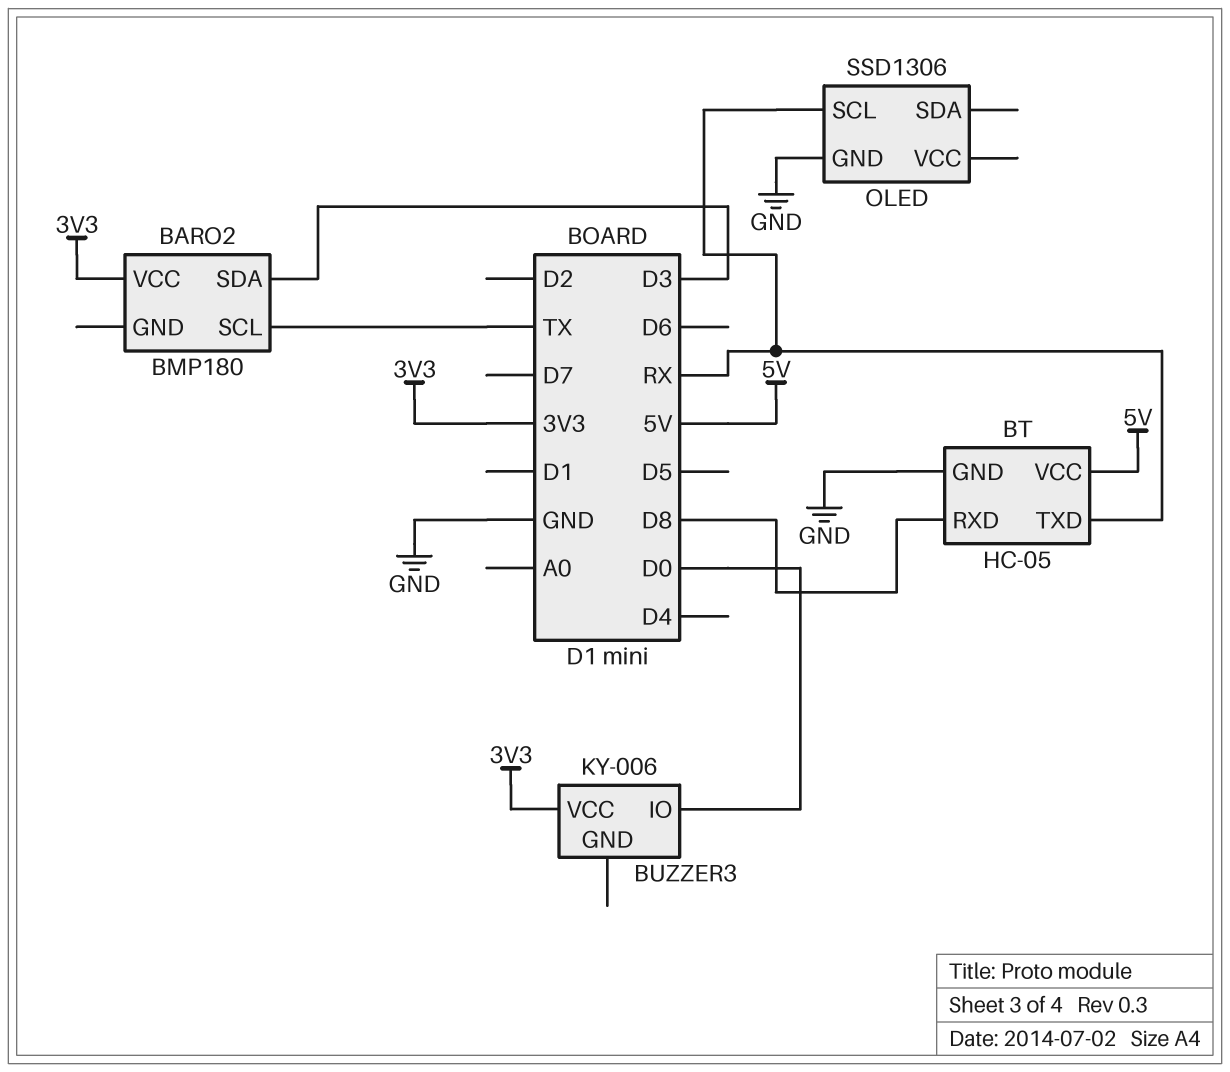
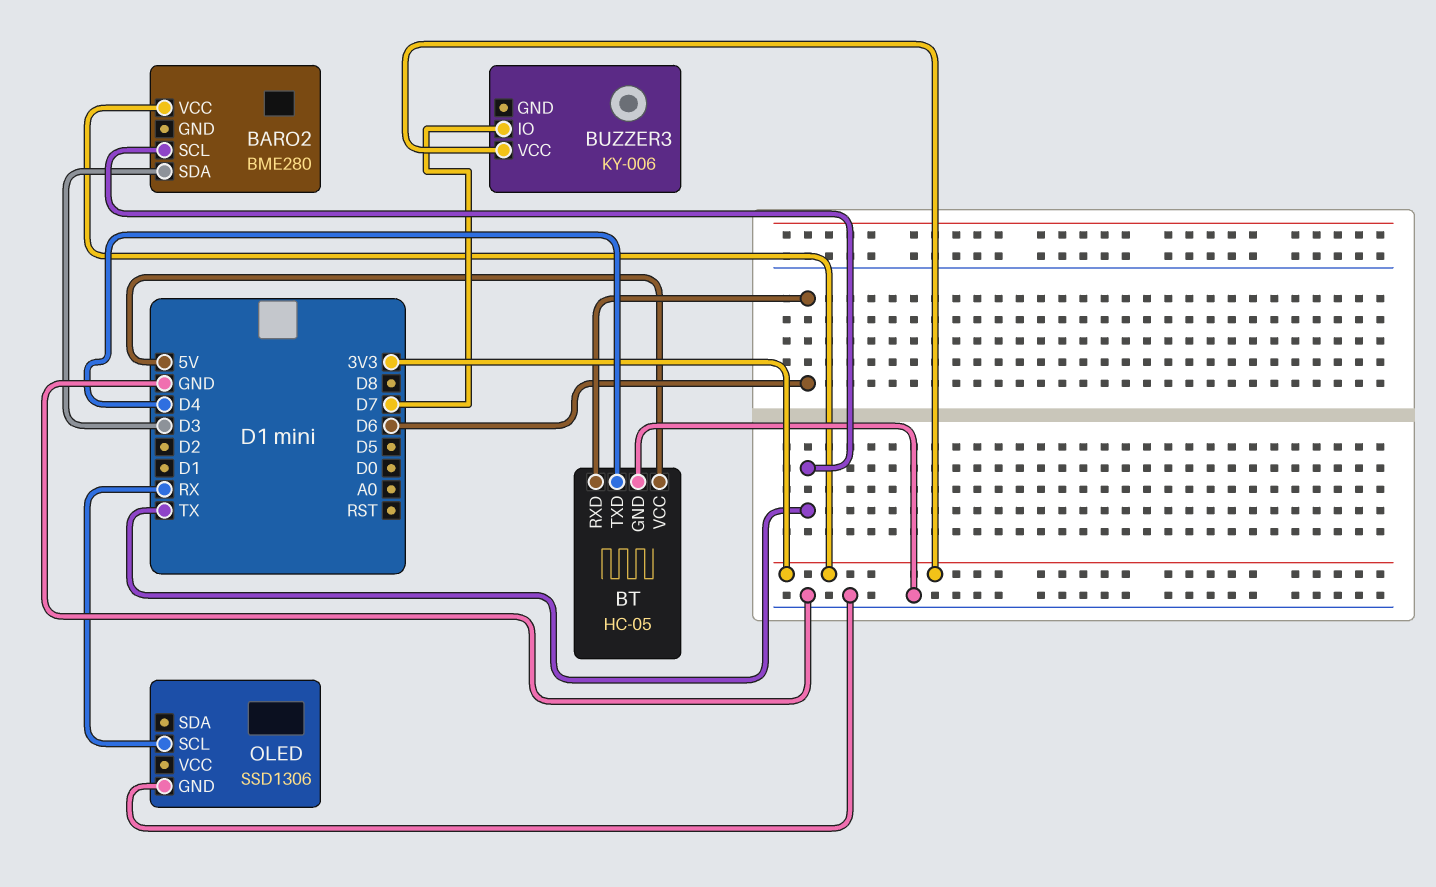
BARO2: BMP180 -> BME280
BT pin RXD: D8 -> D6
BT pin TXD: RX -> D4
BUZZER3 pin IO: D0 -> D7

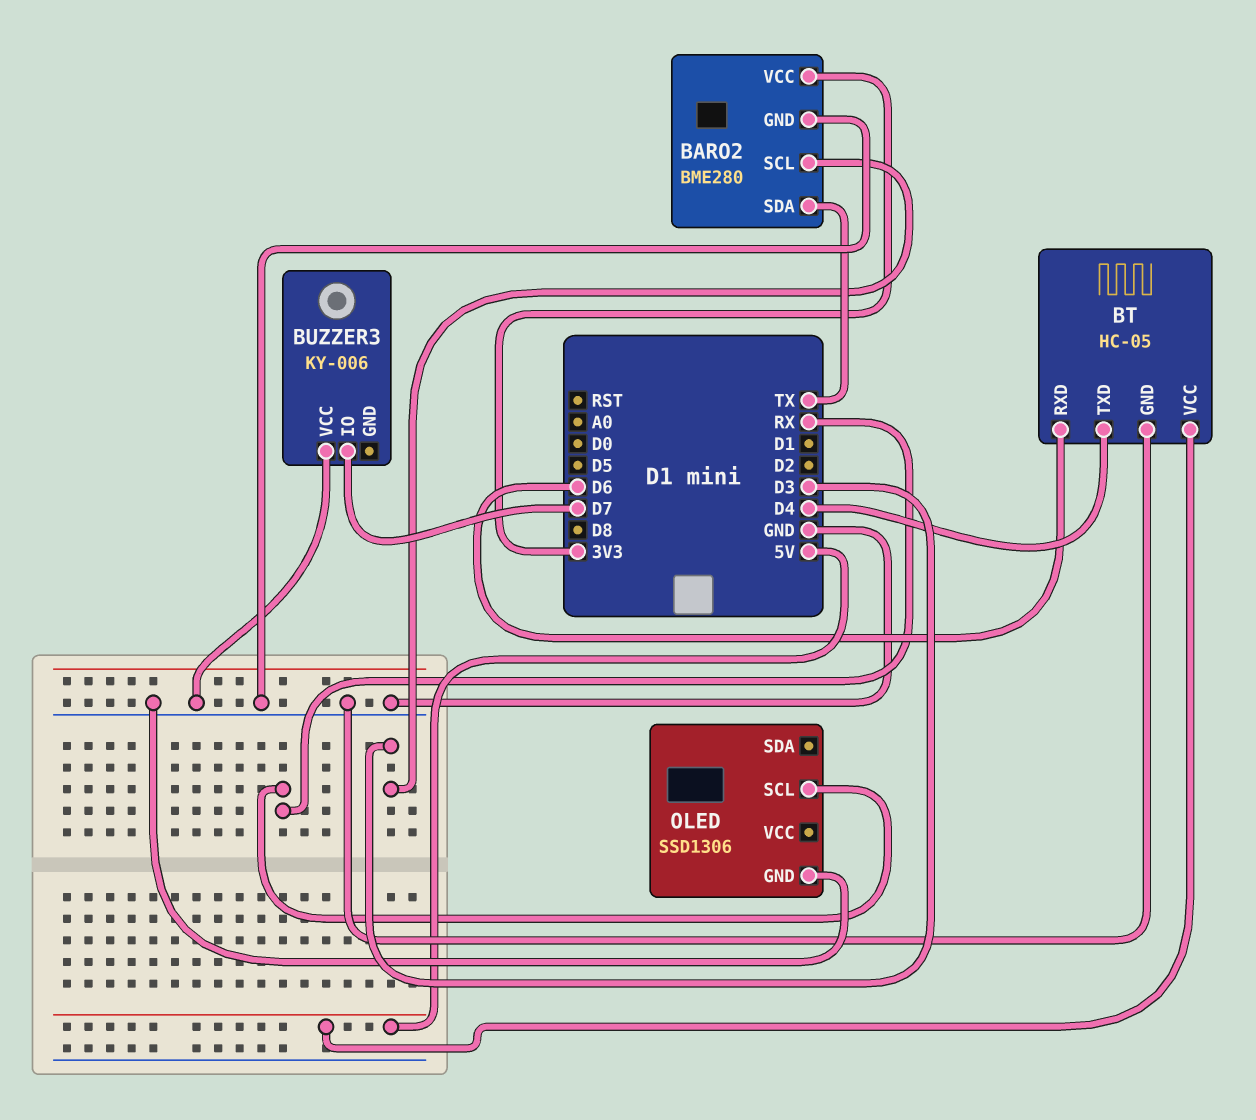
BARO2 pin GND: none -> GND
BARO2 pin SCL: TX -> D3
BARO2 pin SDA: D3 -> TX
BUZZER3 pin VCC: 3V3 -> GND

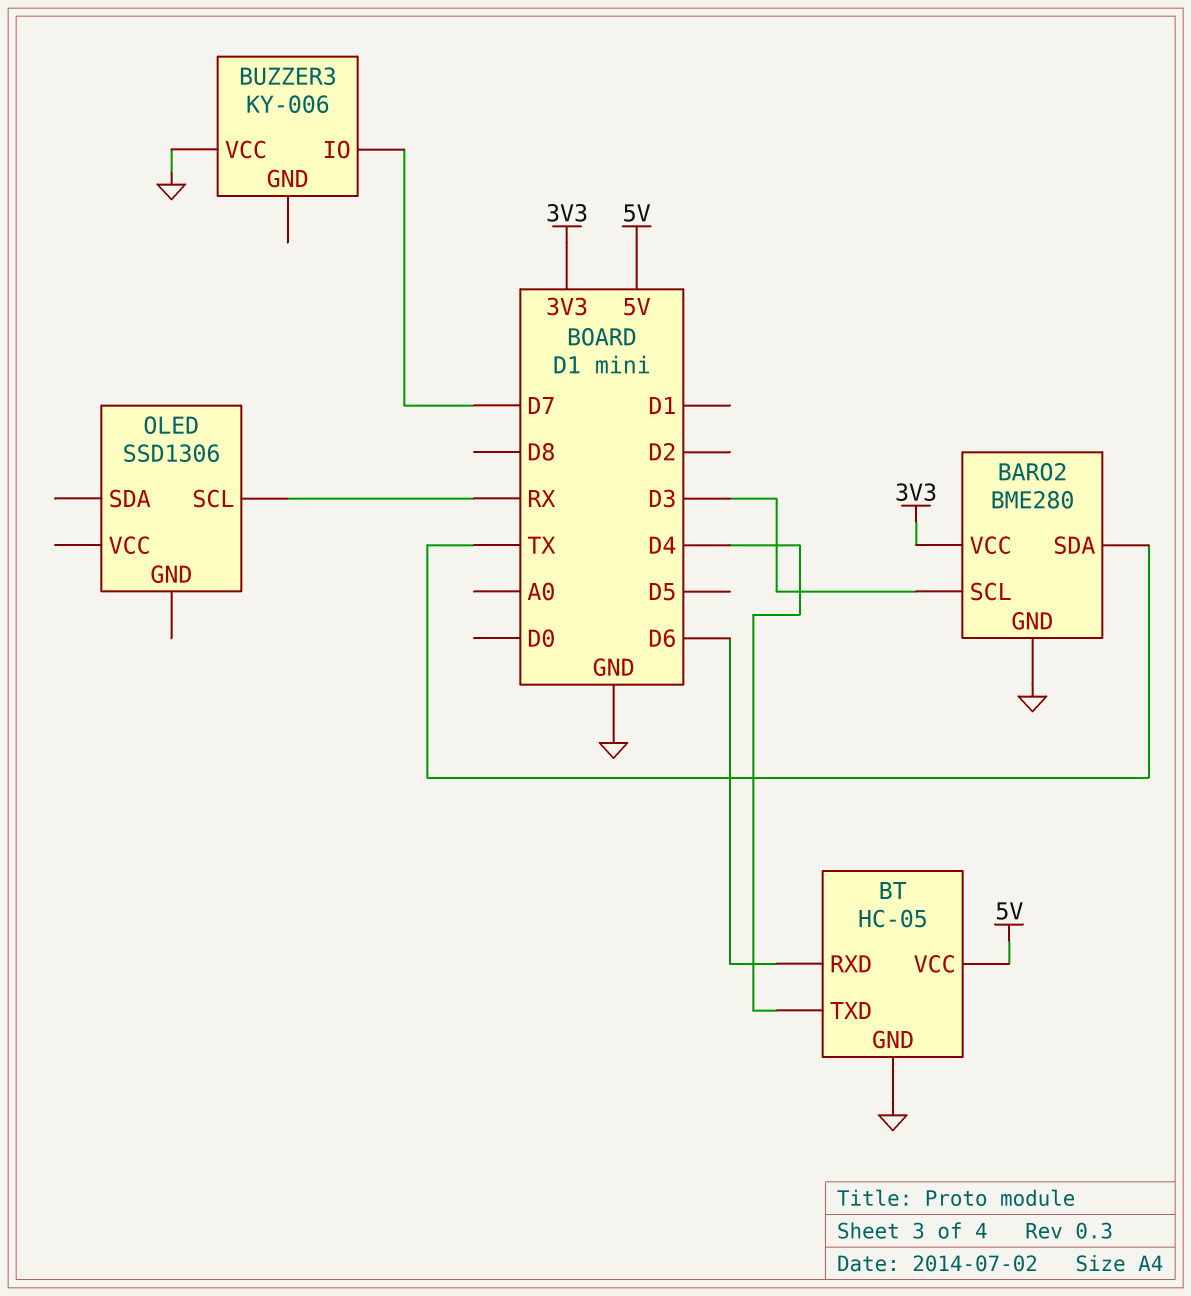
OLED pin GND: GND -> none

